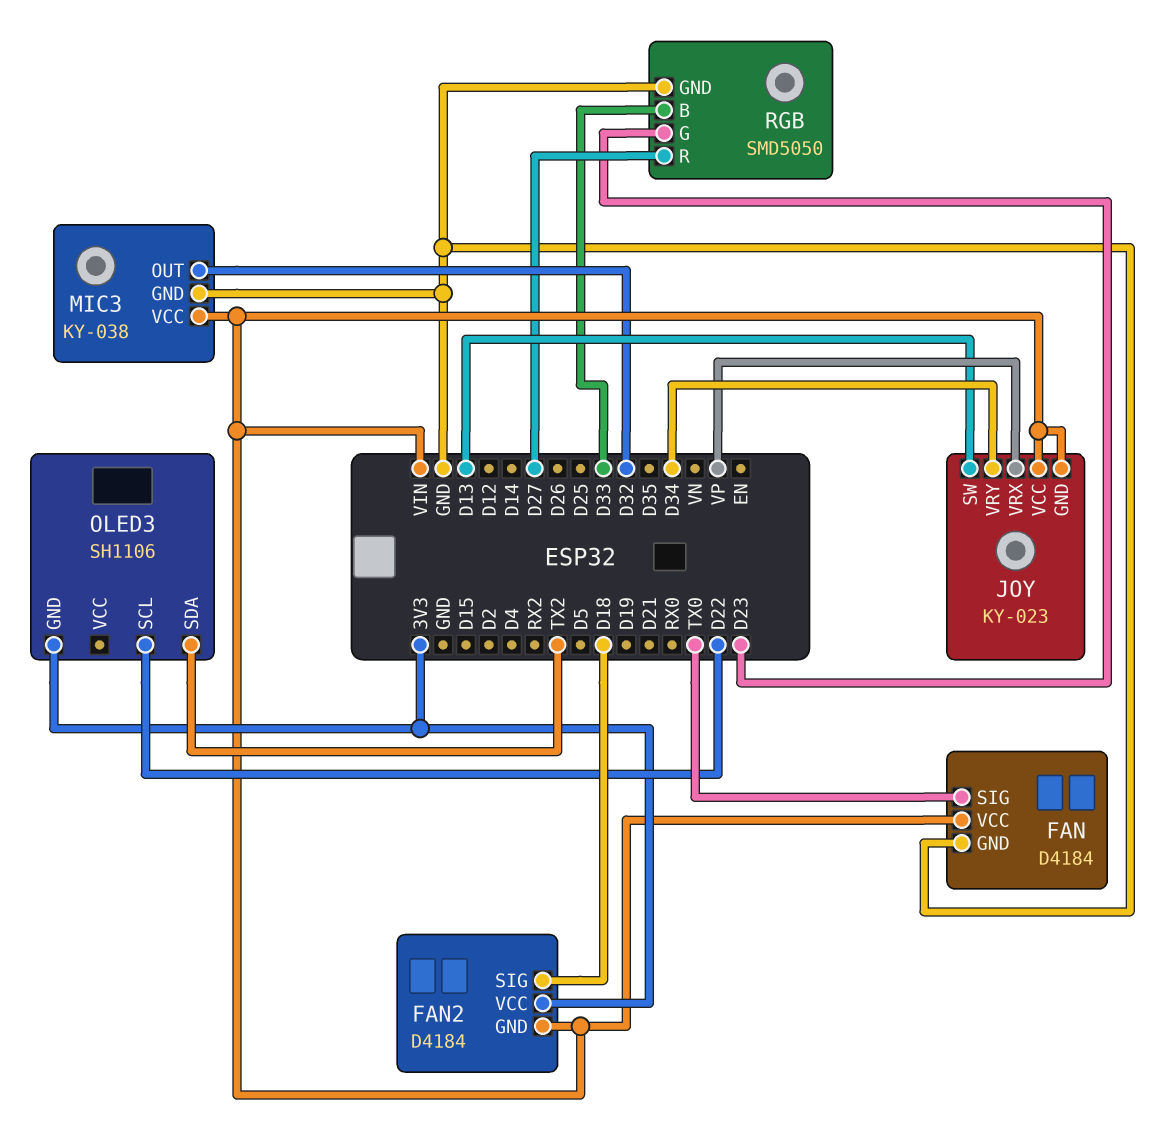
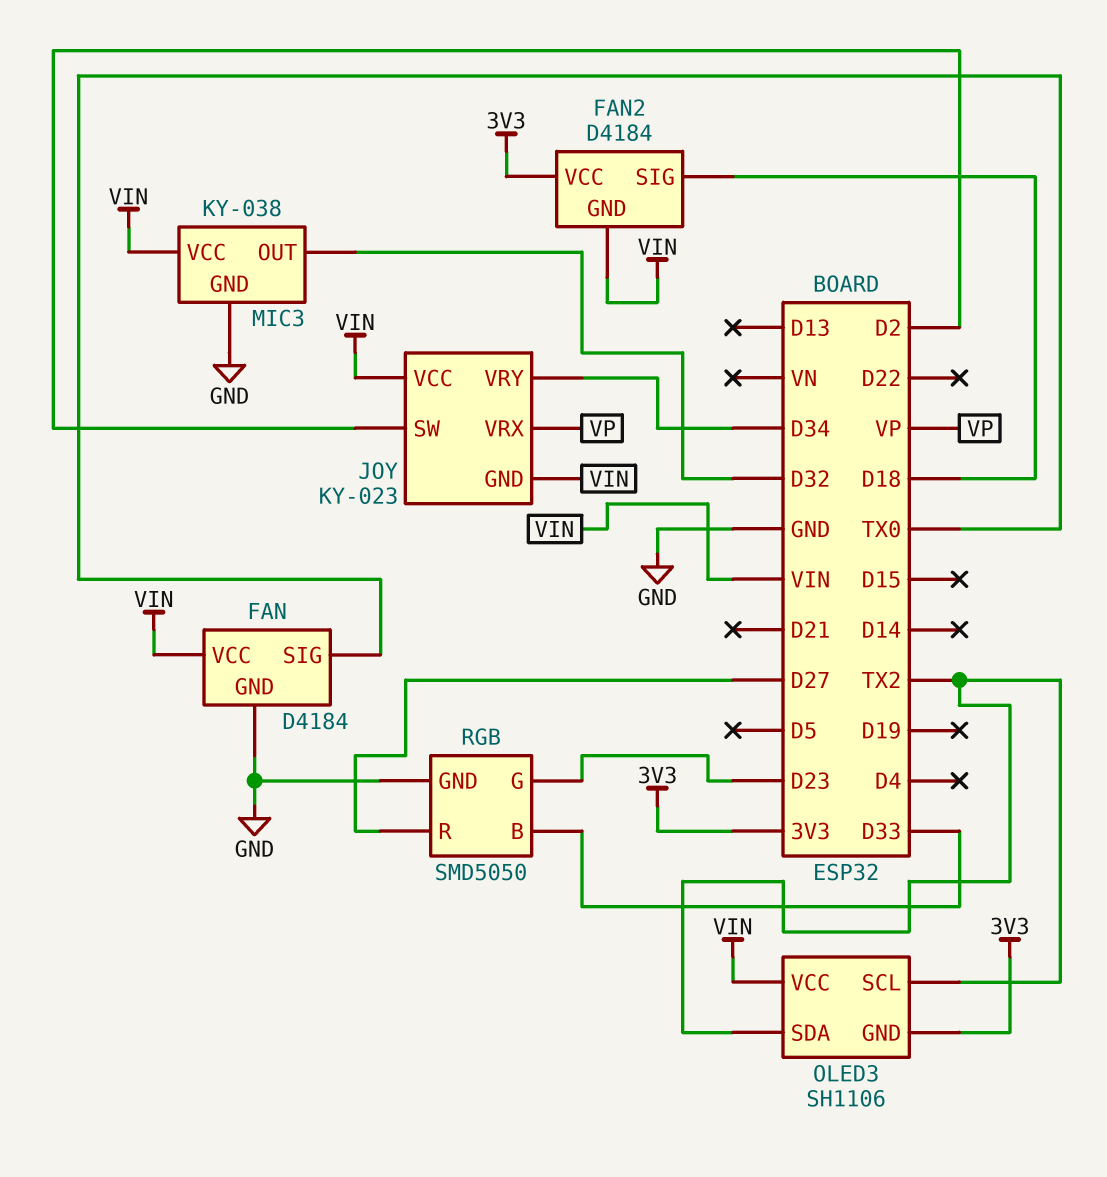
JOY pin SW: D13 -> D2
OLED3 pin SCL: D22 -> TX2
OLED3 pin VCC: none -> VIN

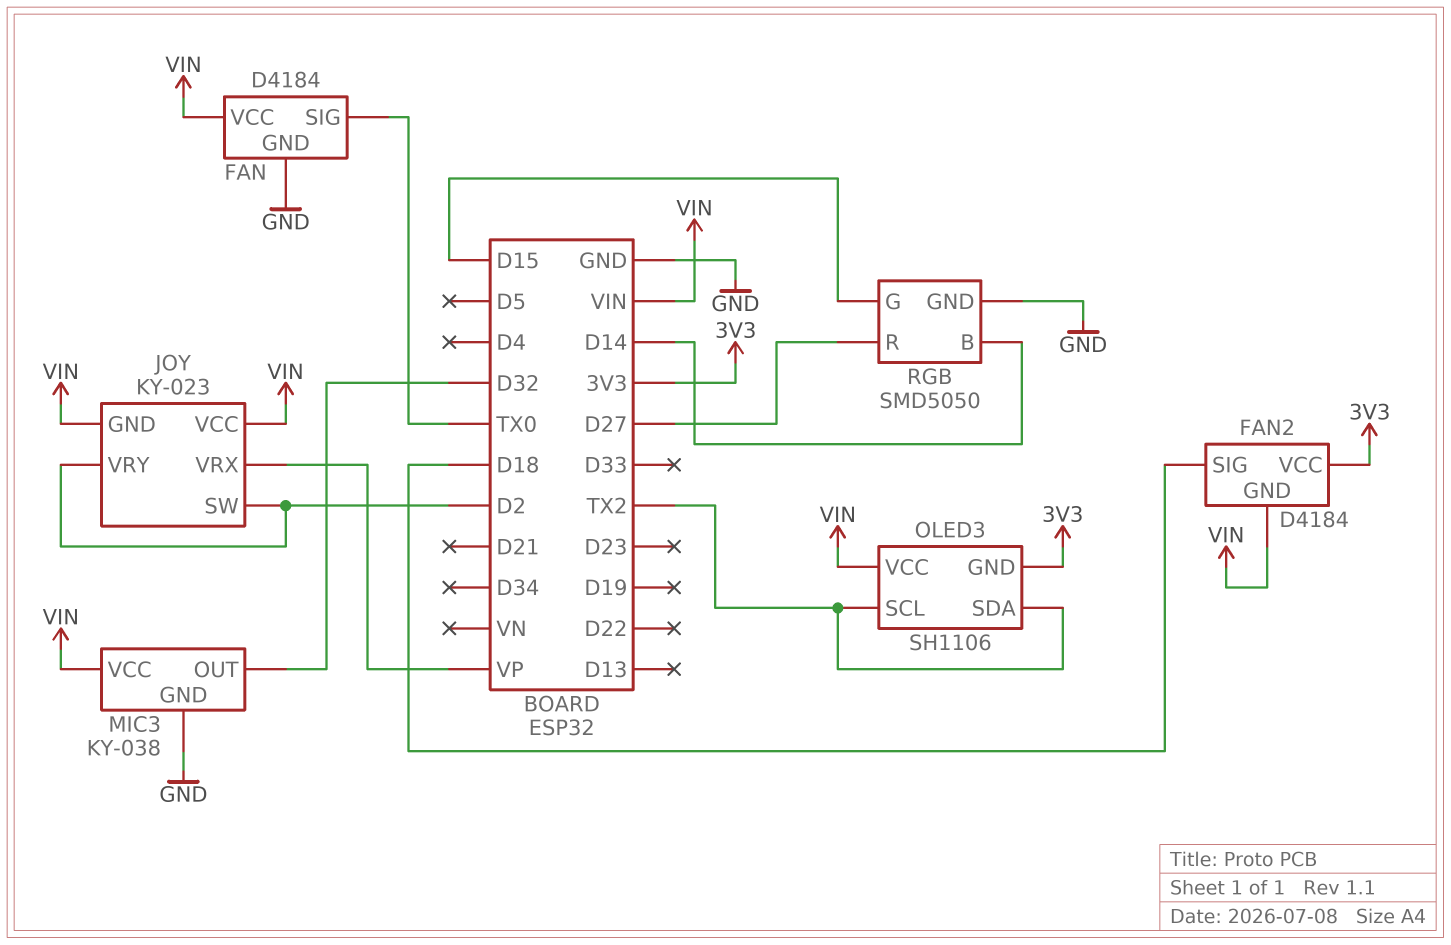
JOY pin VRY: D34 -> D2
RGB pin B: D33 -> D14
RGB pin G: D23 -> D15

